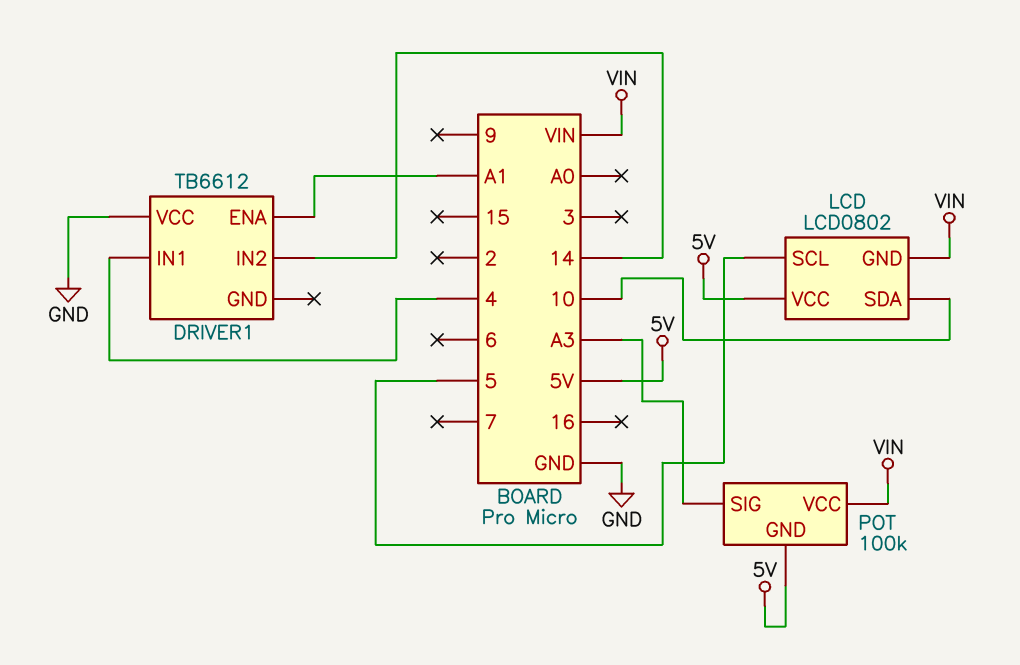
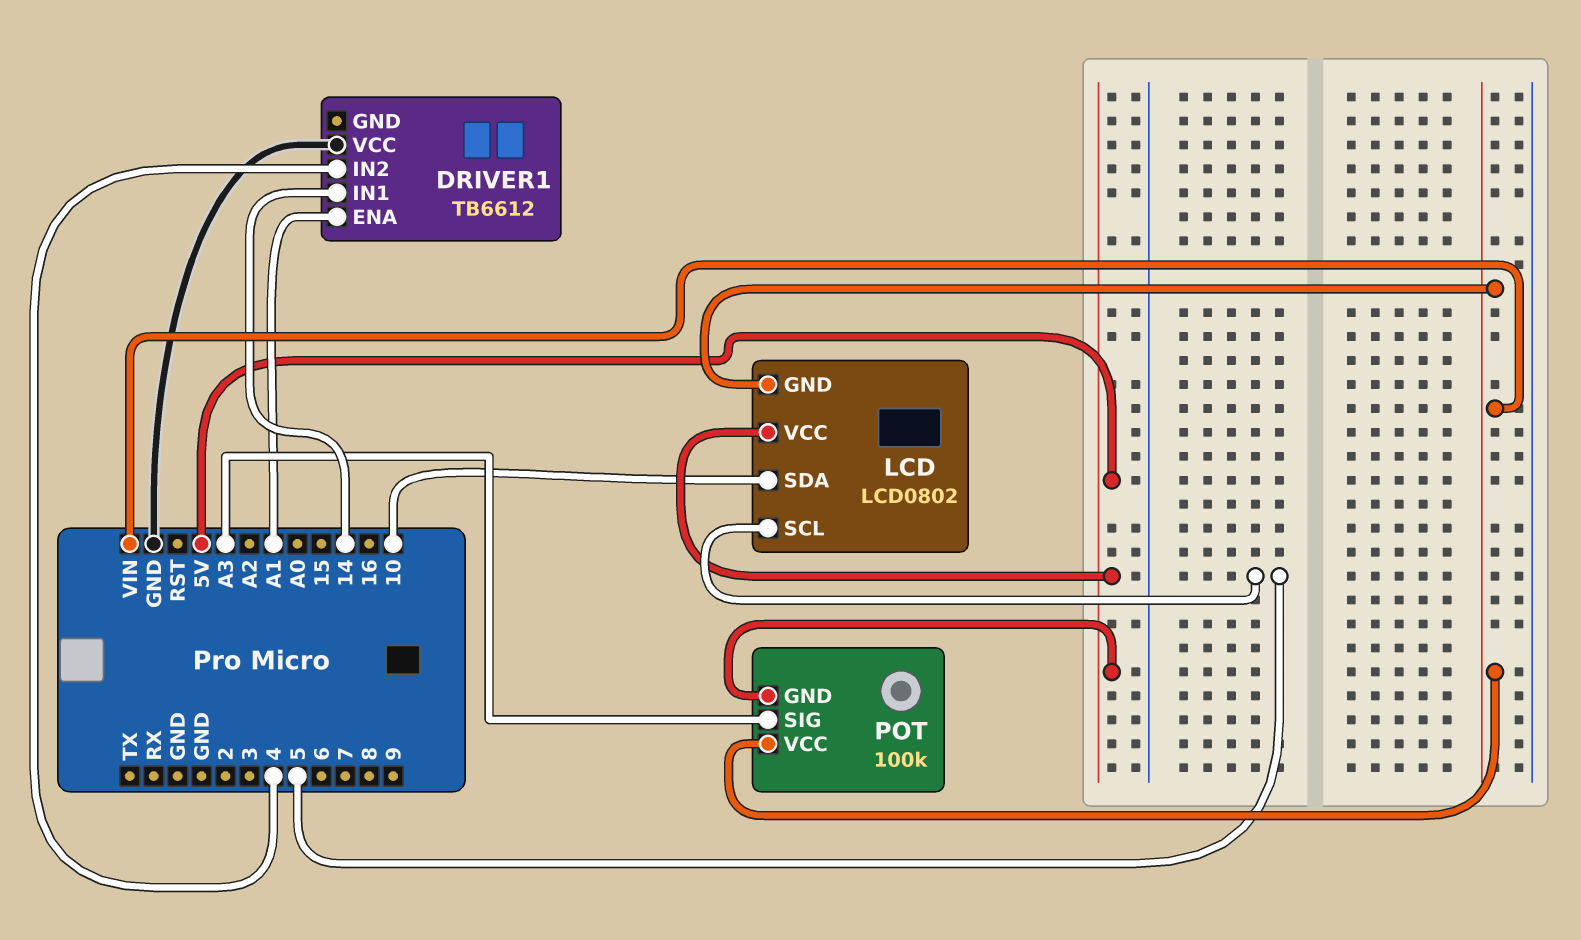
DRIVER1 pin IN1: 4 -> 14
DRIVER1 pin IN2: 14 -> 4

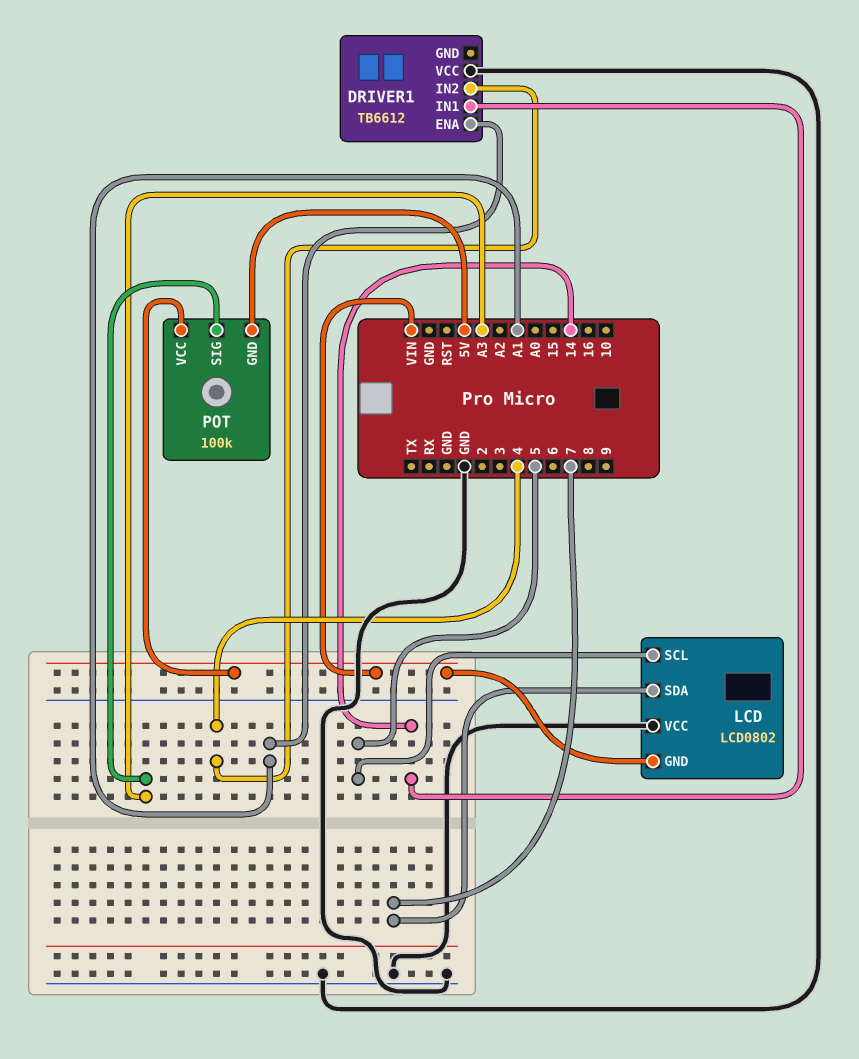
LCD pin SDA: 10 -> 7
LCD pin VCC: 5V -> GND

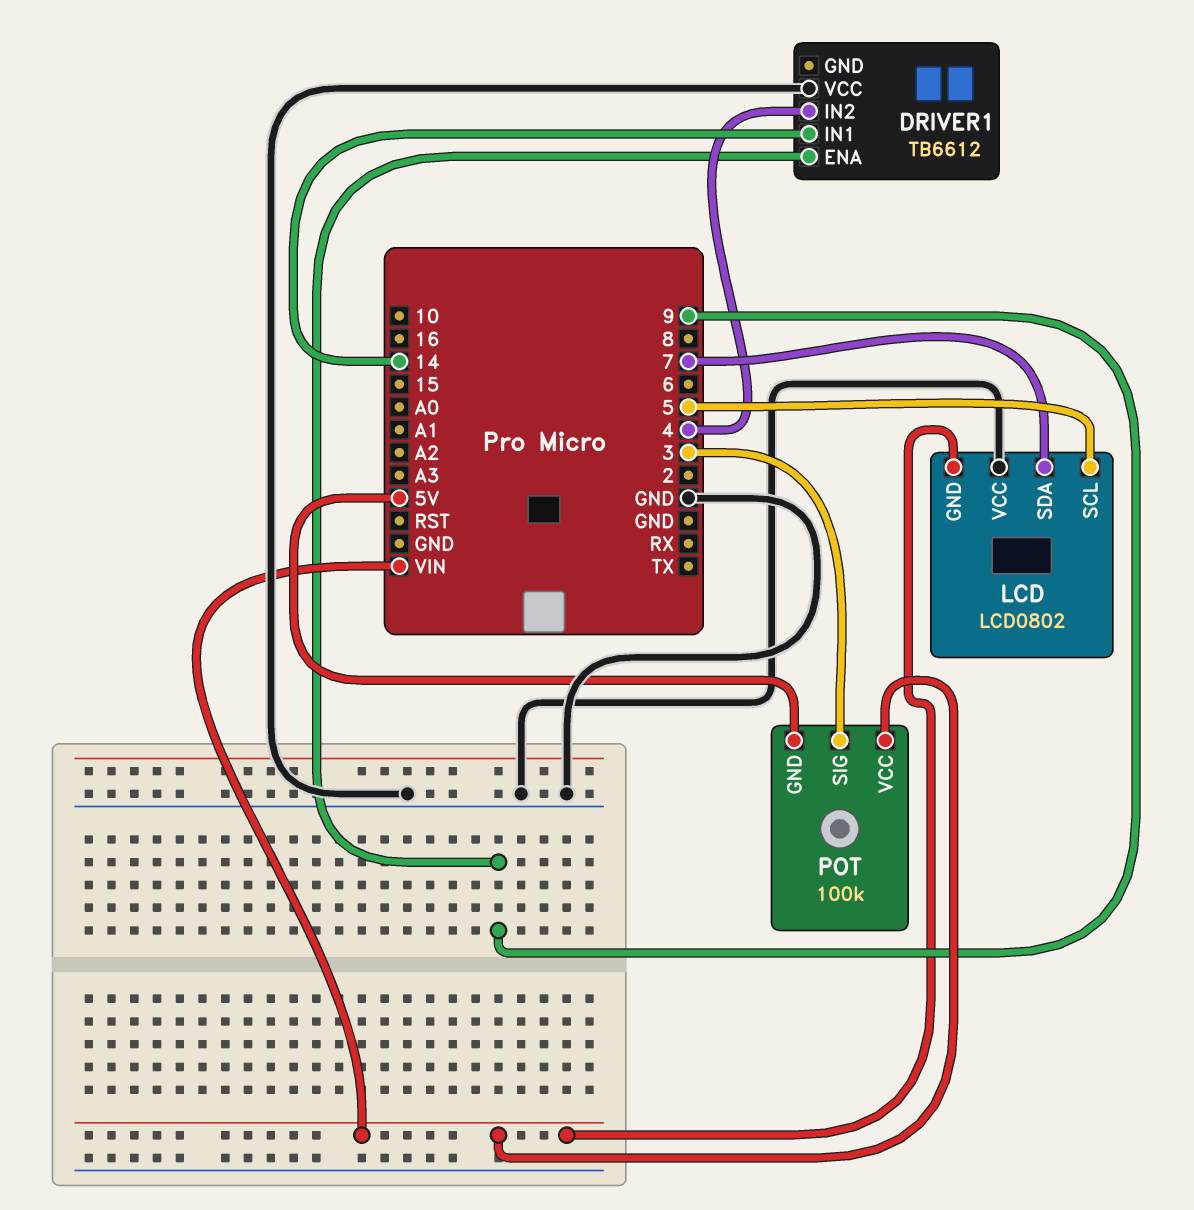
DRIVER1 pin ENA: A1 -> 9
POT pin SIG: A3 -> 3

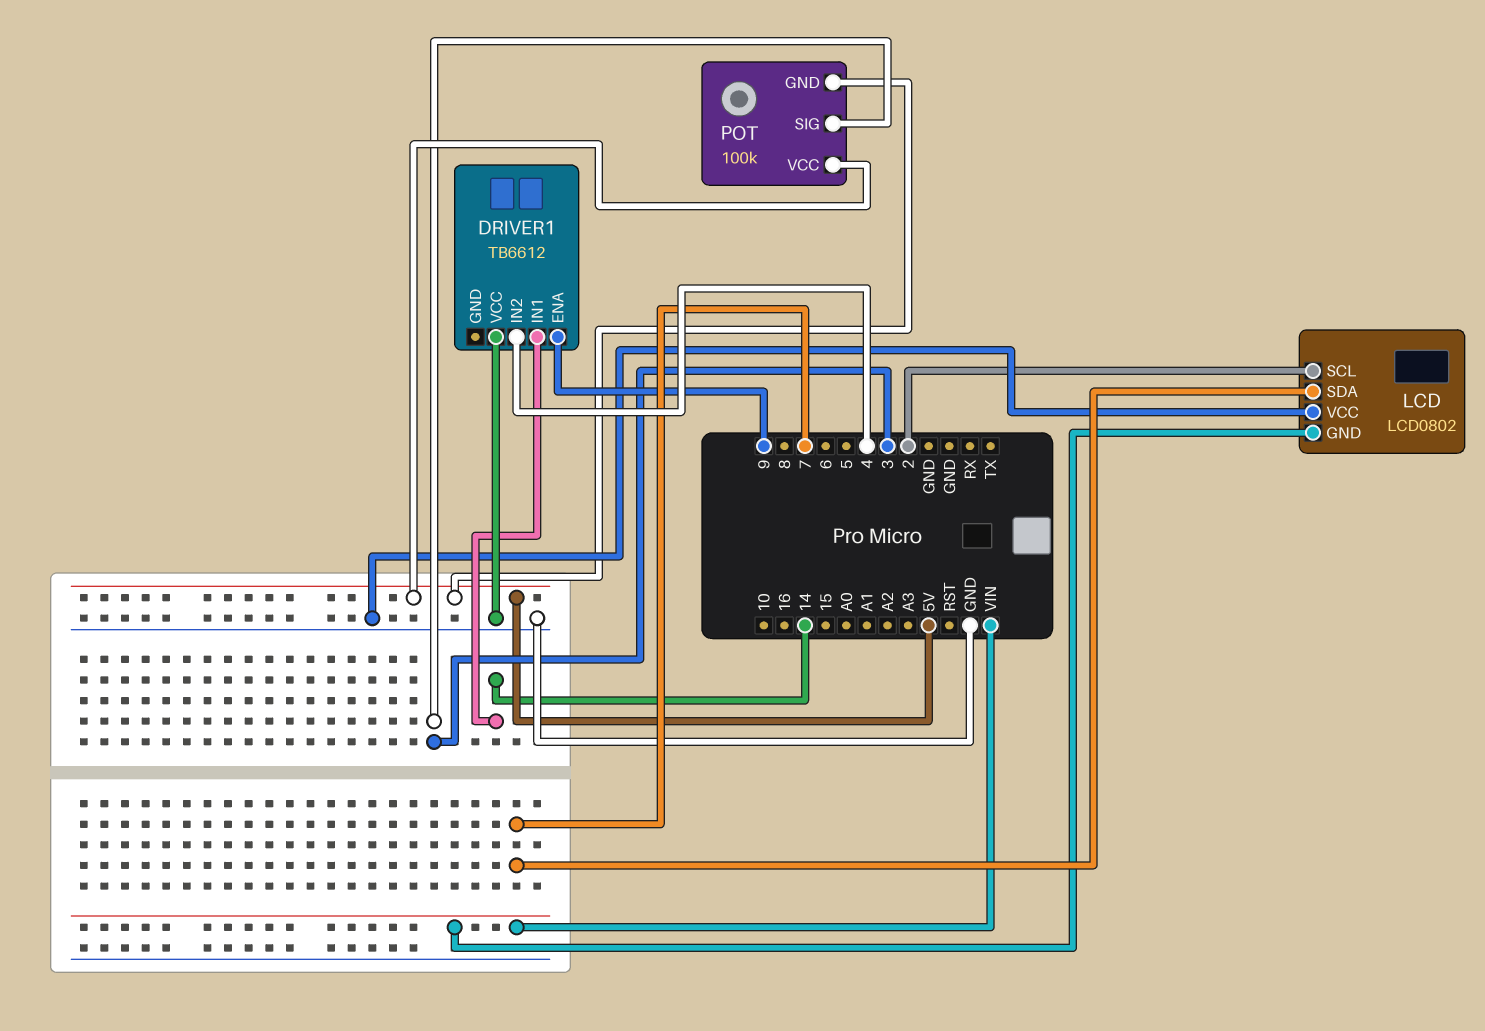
LCD pin SCL: 5 -> 2
POT pin VCC: VIN -> 5V

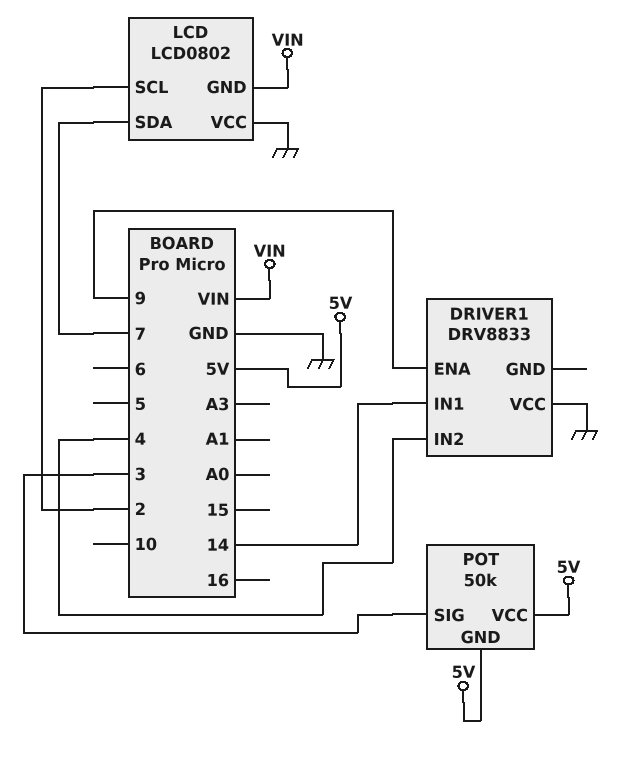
DRIVER1: TB6612 -> DRV8833
POT: 100k -> 50k

